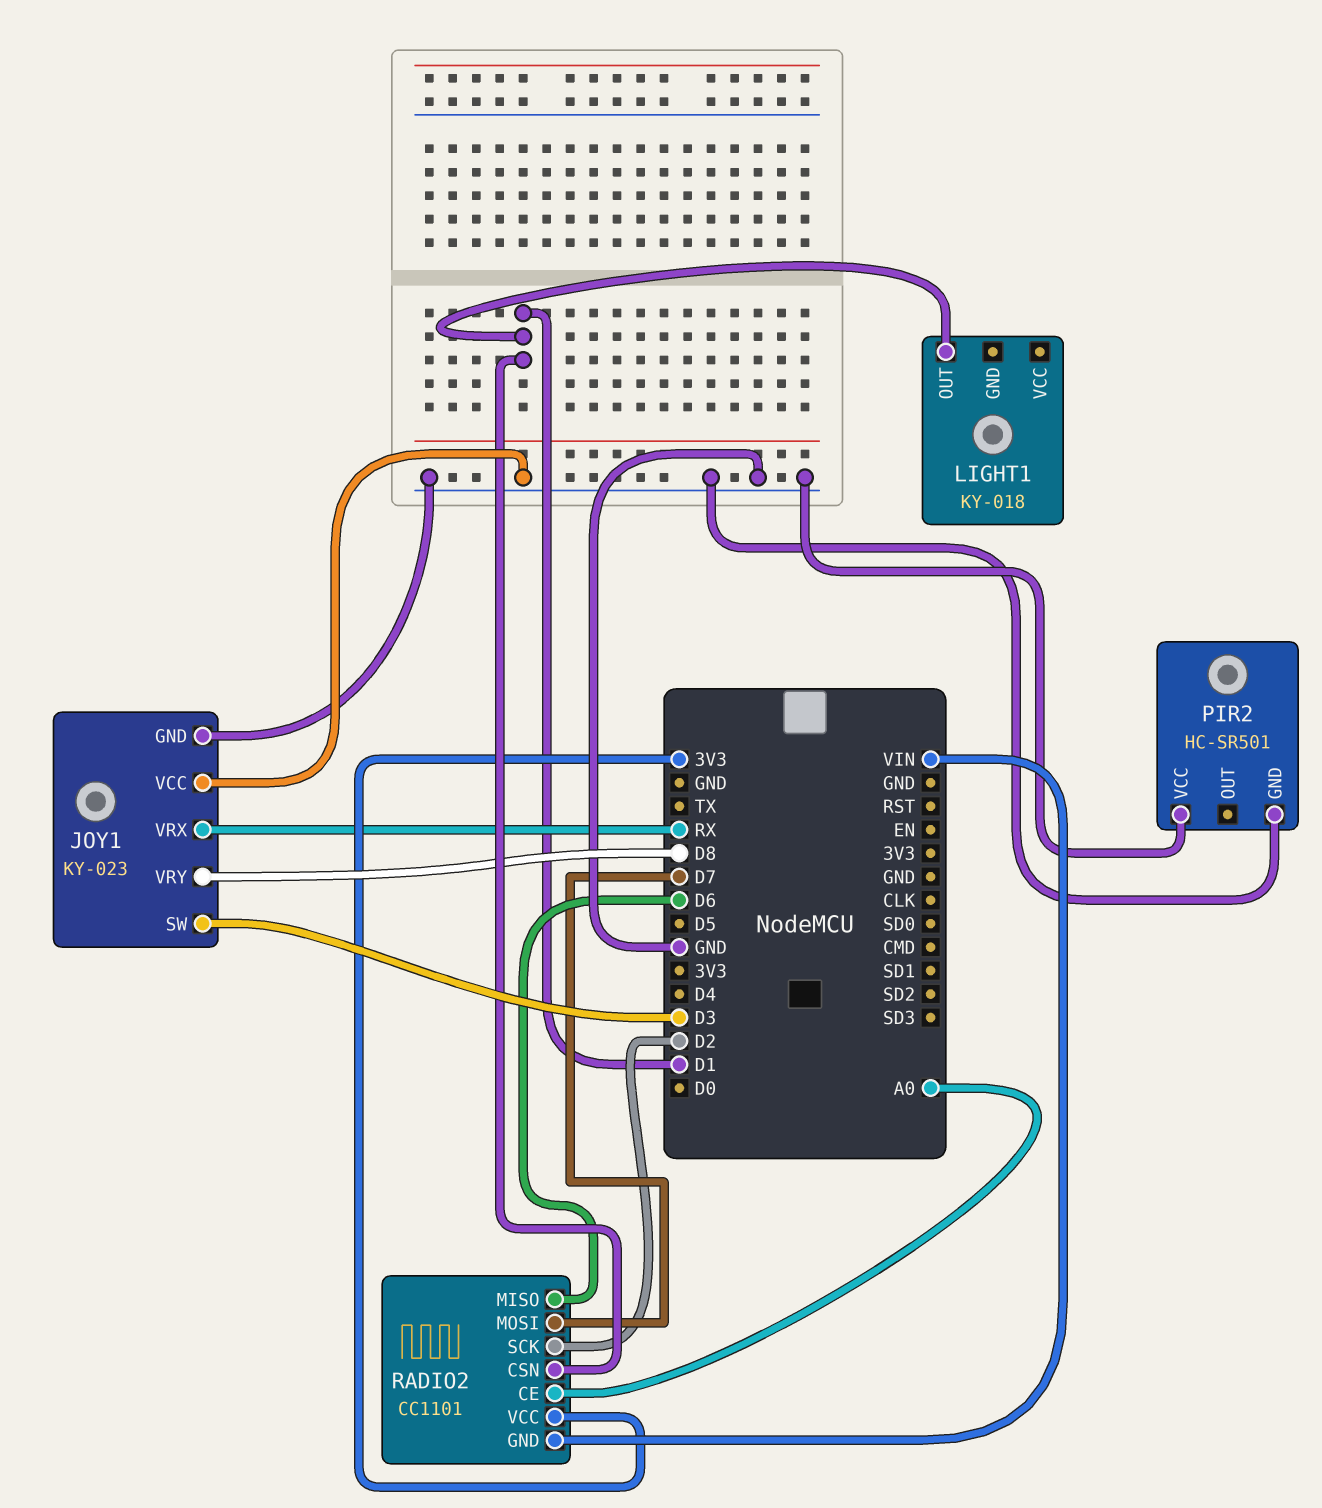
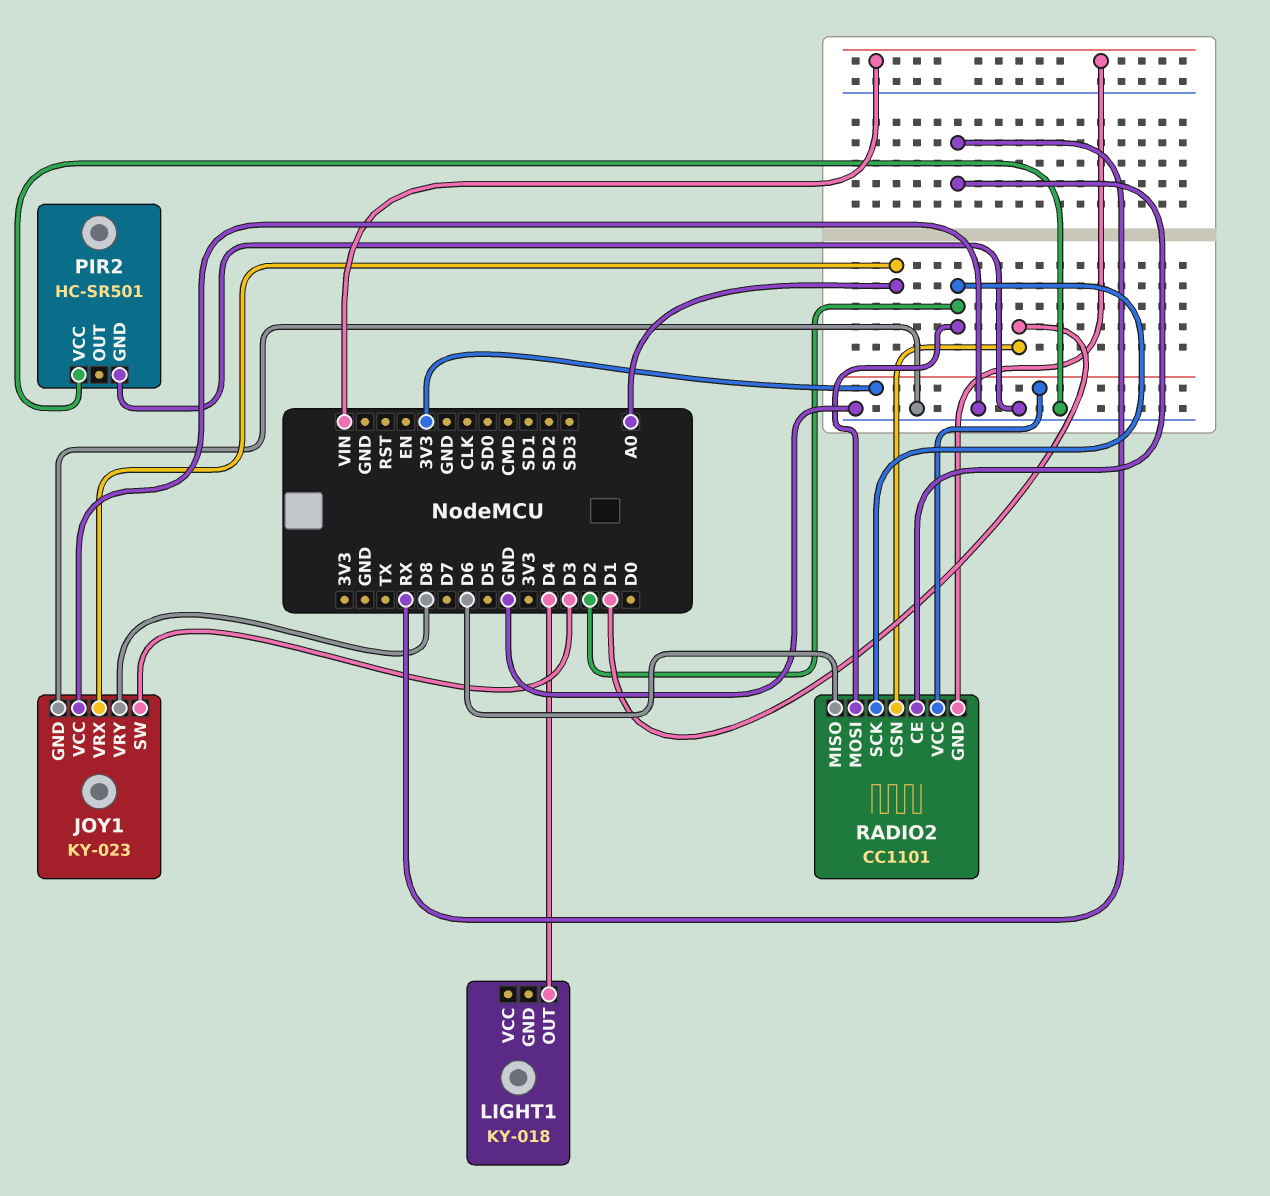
JOY1 pin VRX: RX -> A0
LIGHT1 pin OUT: D1 -> D4
RADIO2 pin CE: A0 -> RX
RADIO2 pin MOSI: D7 -> D2

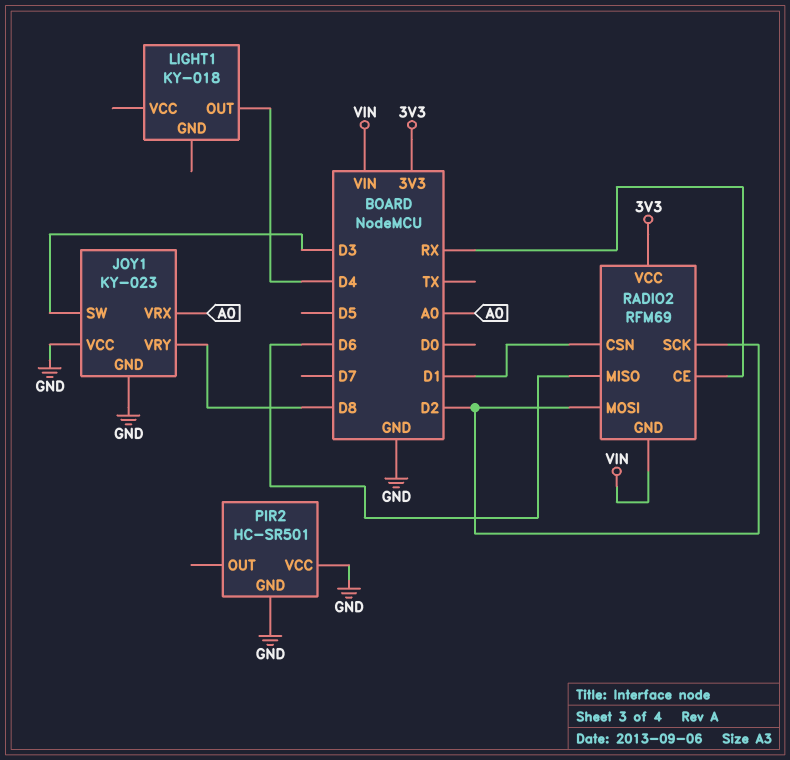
RADIO2: CC1101 -> RFM69

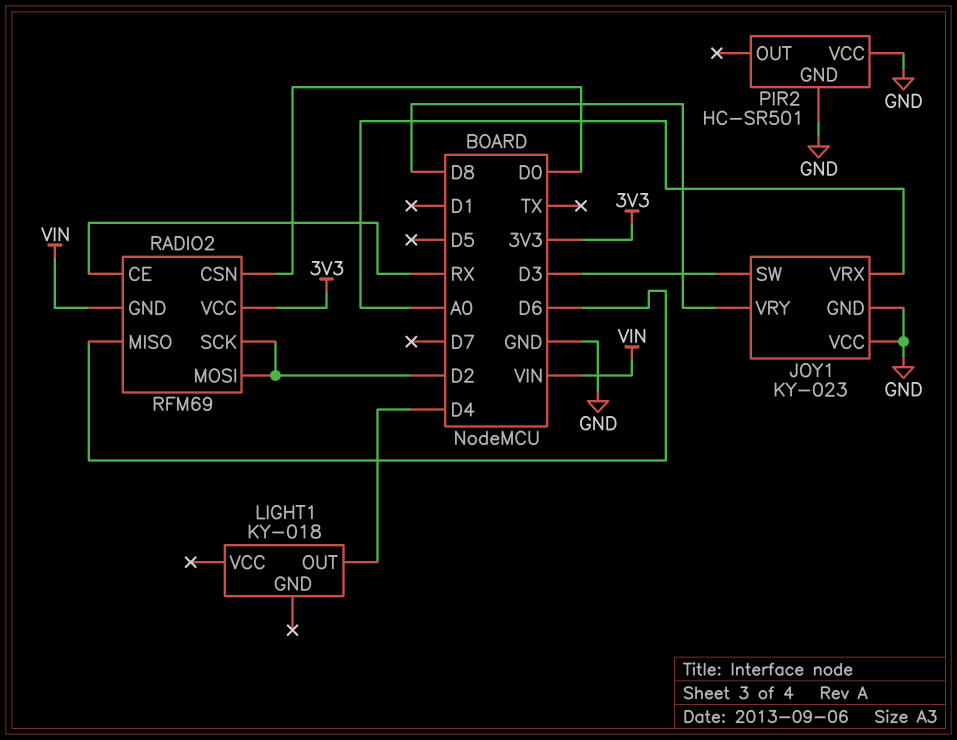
RADIO2 pin CSN: D1 -> D0

